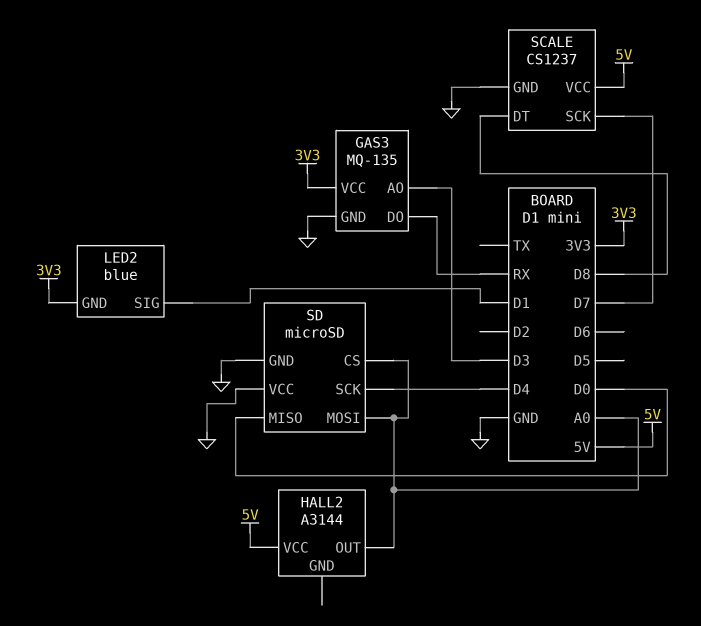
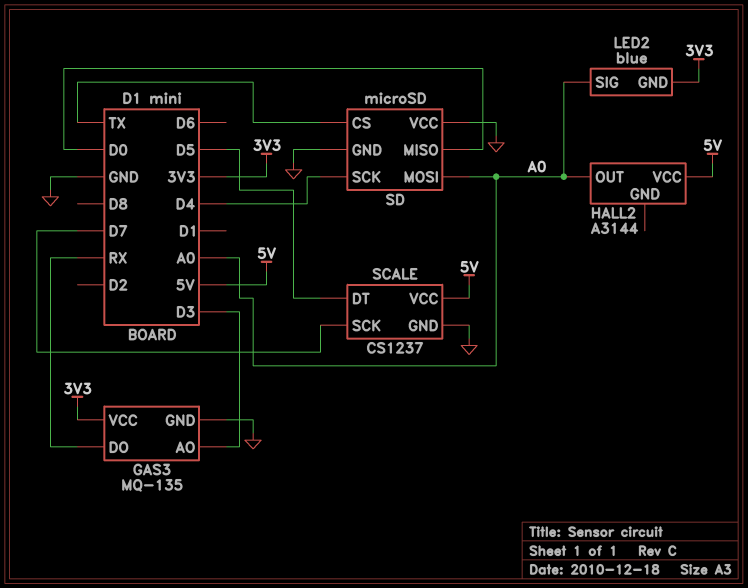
LED2 pin SIG: D1 -> A0
SCALE pin DT: D8 -> D5
SD pin CS: A0 -> TX

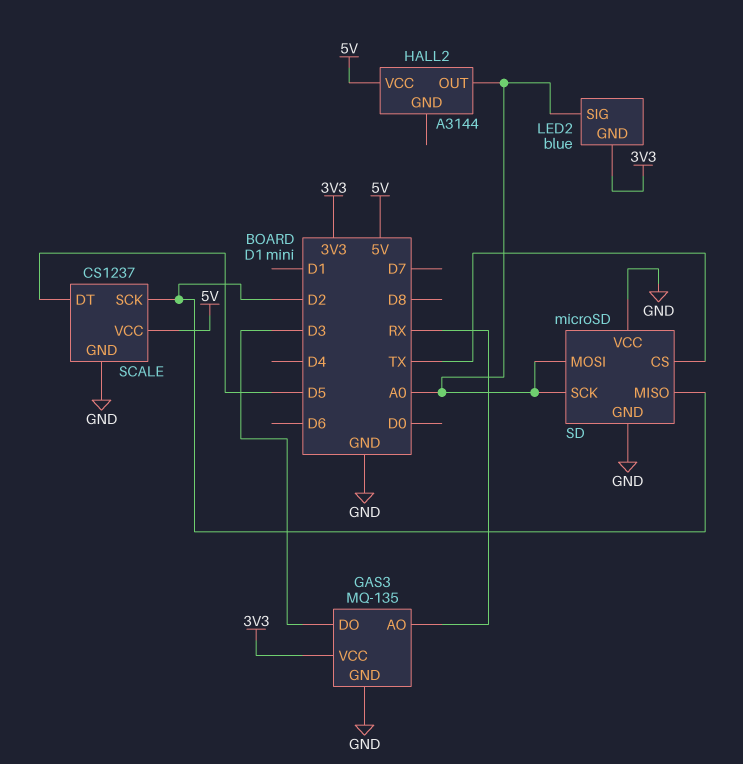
GAS3 pin AO: D3 -> RX
GAS3 pin DO: RX -> D3
SCALE pin SCK: D7 -> D2
SD pin MISO: D0 -> D2
SD pin SCK: D4 -> A0

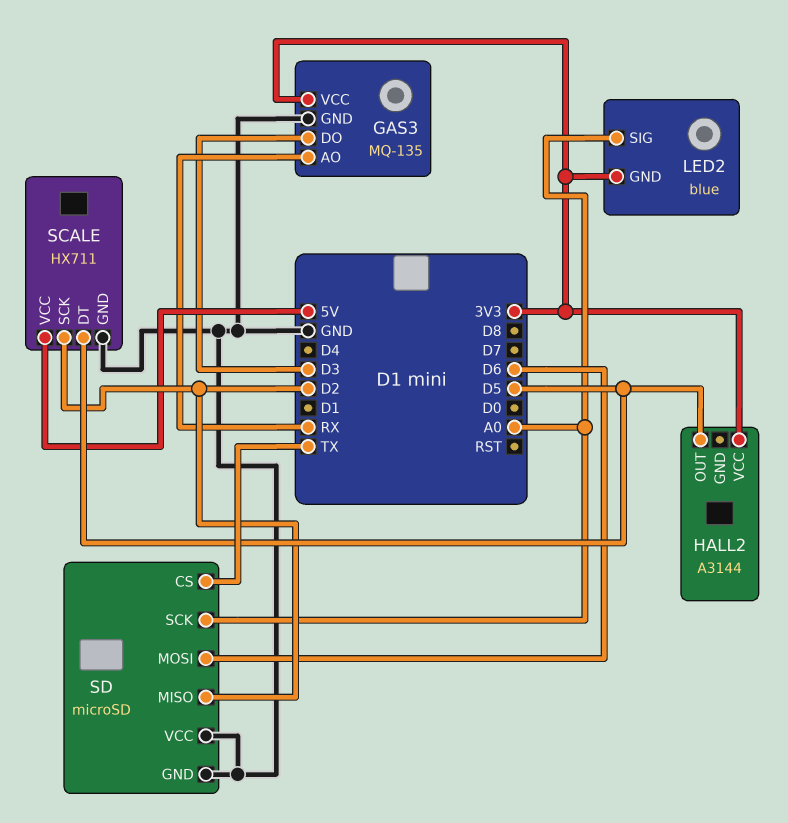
HALL2 pin OUT: A0 -> D5
HALL2 pin VCC: 5V -> 3V3
SCALE: CS1237 -> HX711
SD pin MOSI: A0 -> D6

